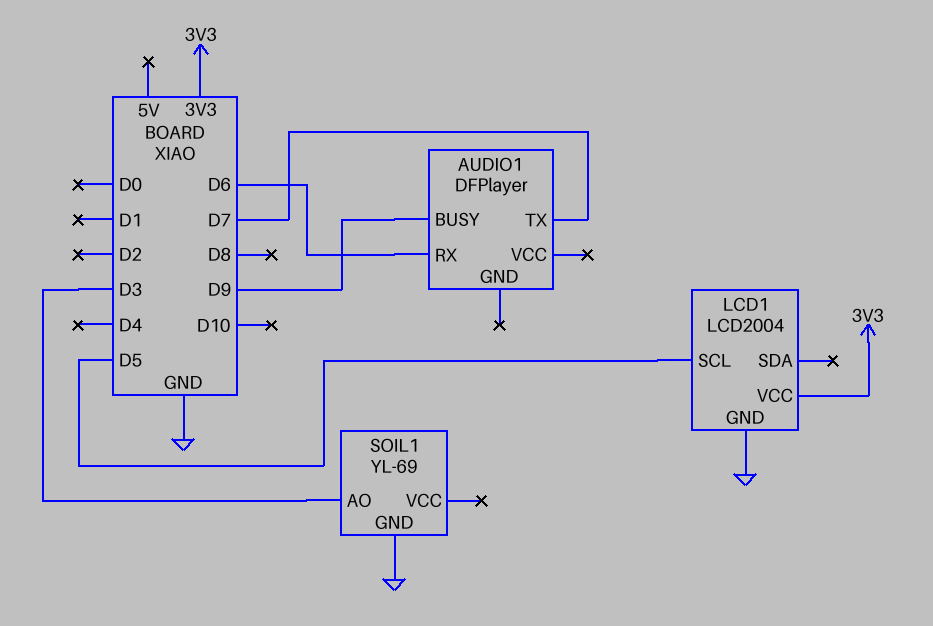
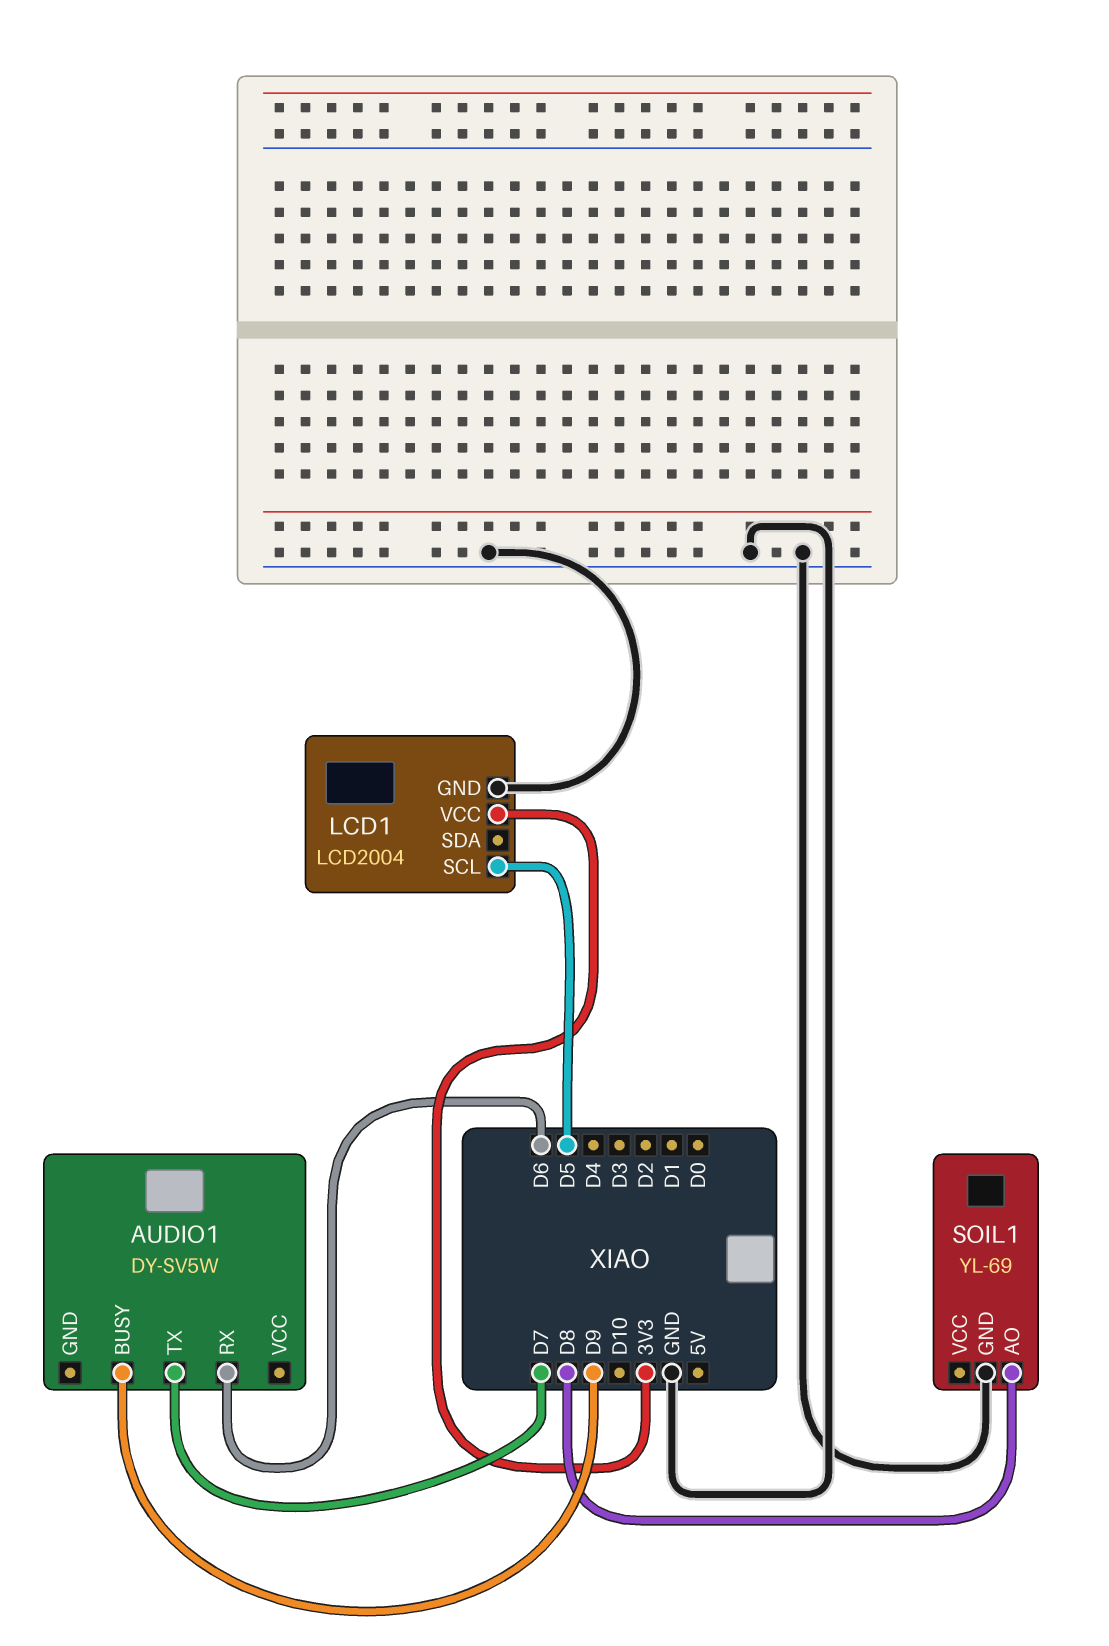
AUDIO1: DFPlayer -> DY-SV5W
SOIL1 pin AO: D3 -> D8

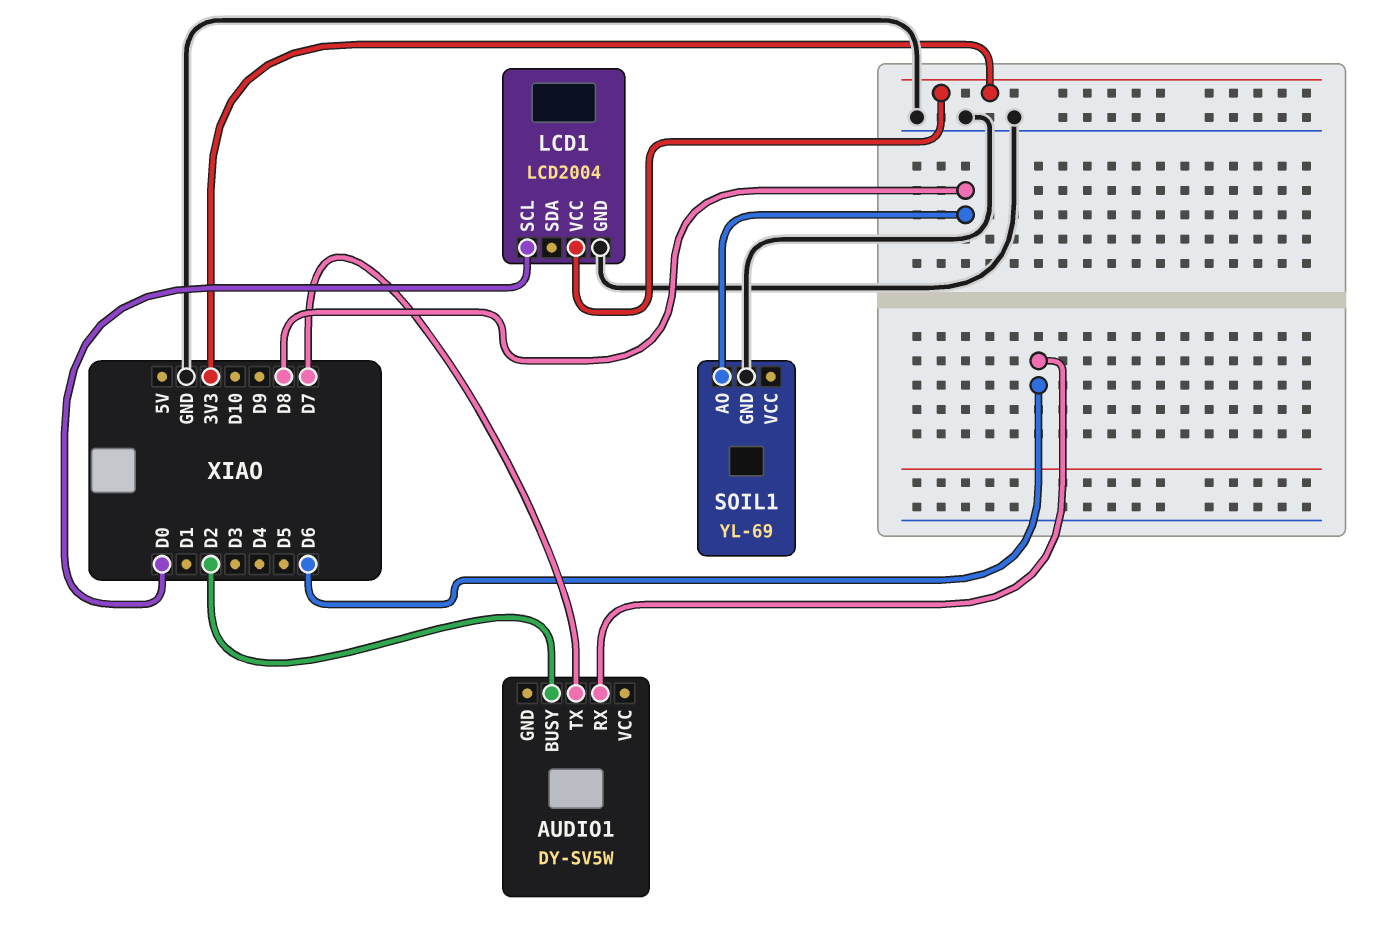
AUDIO1 pin BUSY: D9 -> D2
LCD1 pin SCL: D5 -> D0

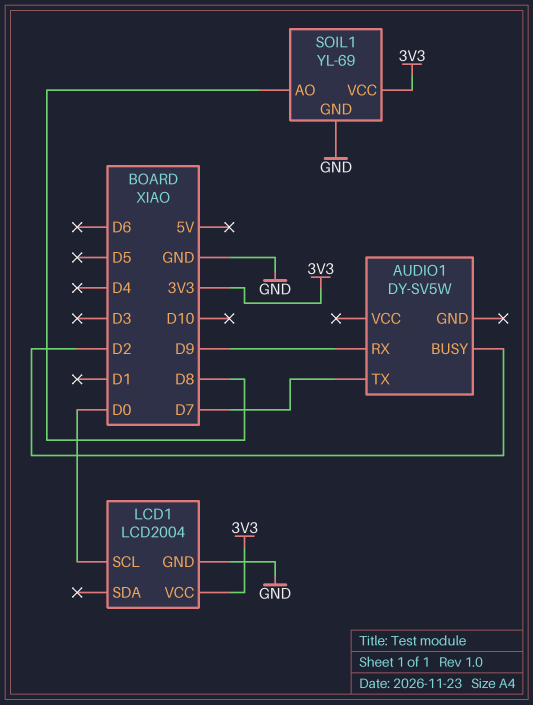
AUDIO1 pin RX: D6 -> D9
SOIL1 pin VCC: none -> 3V3

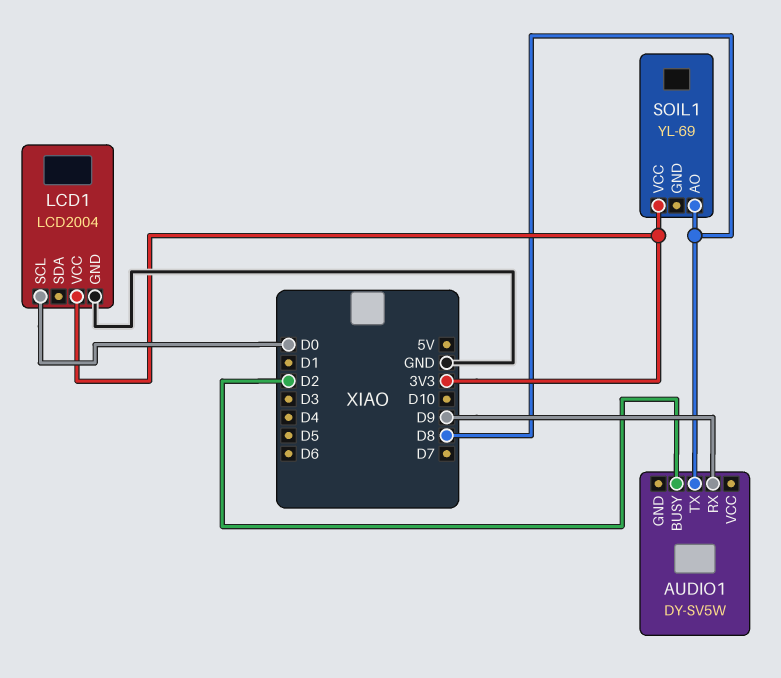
AUDIO1 pin TX: D7 -> D8
SOIL1 pin GND: GND -> none

